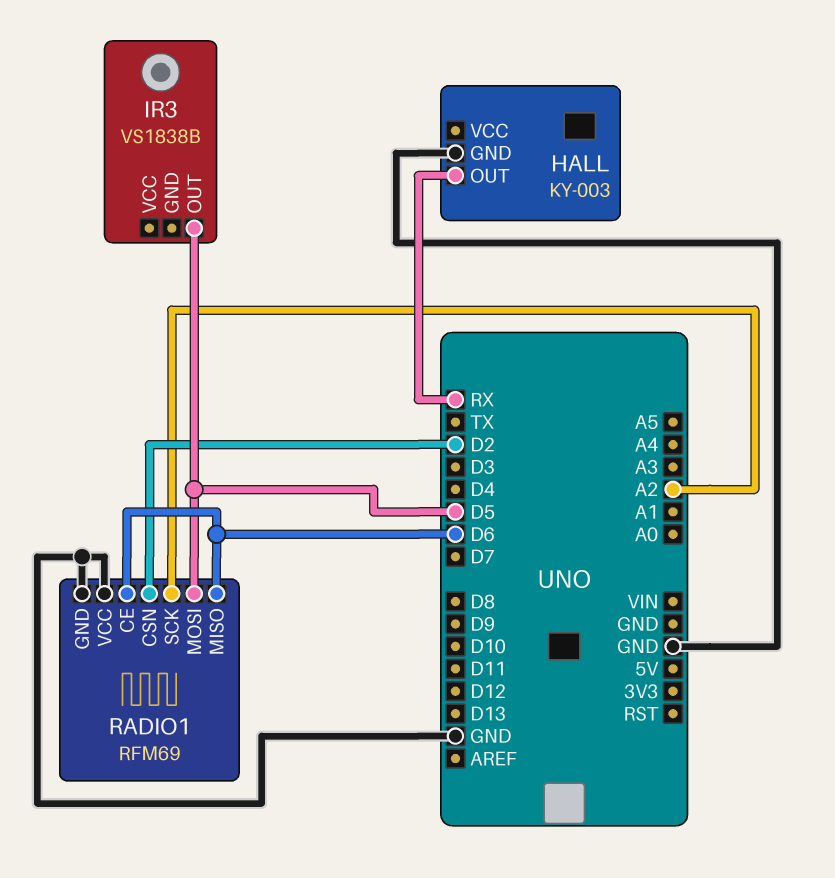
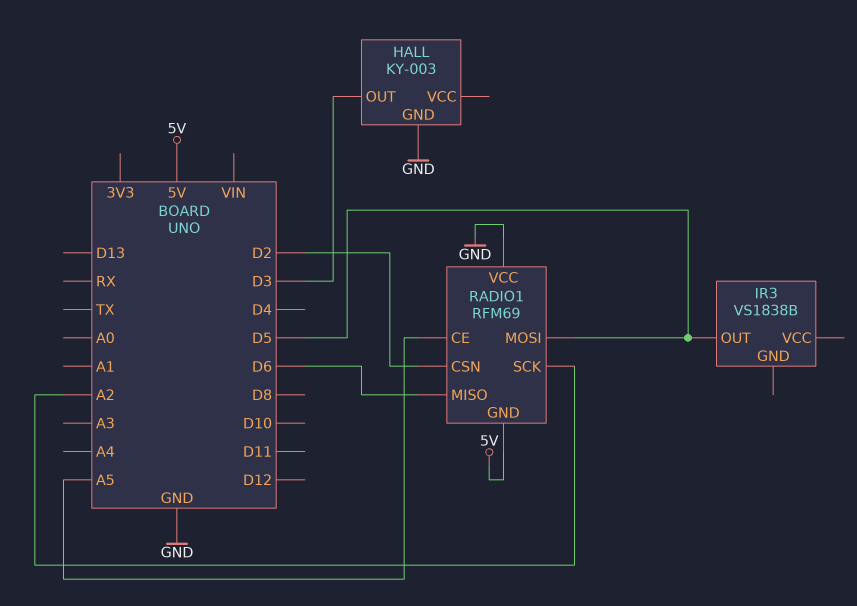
HALL pin OUT: RX -> D3
RADIO1 pin CE: D6 -> A5
RADIO1 pin GND: GND -> 5V

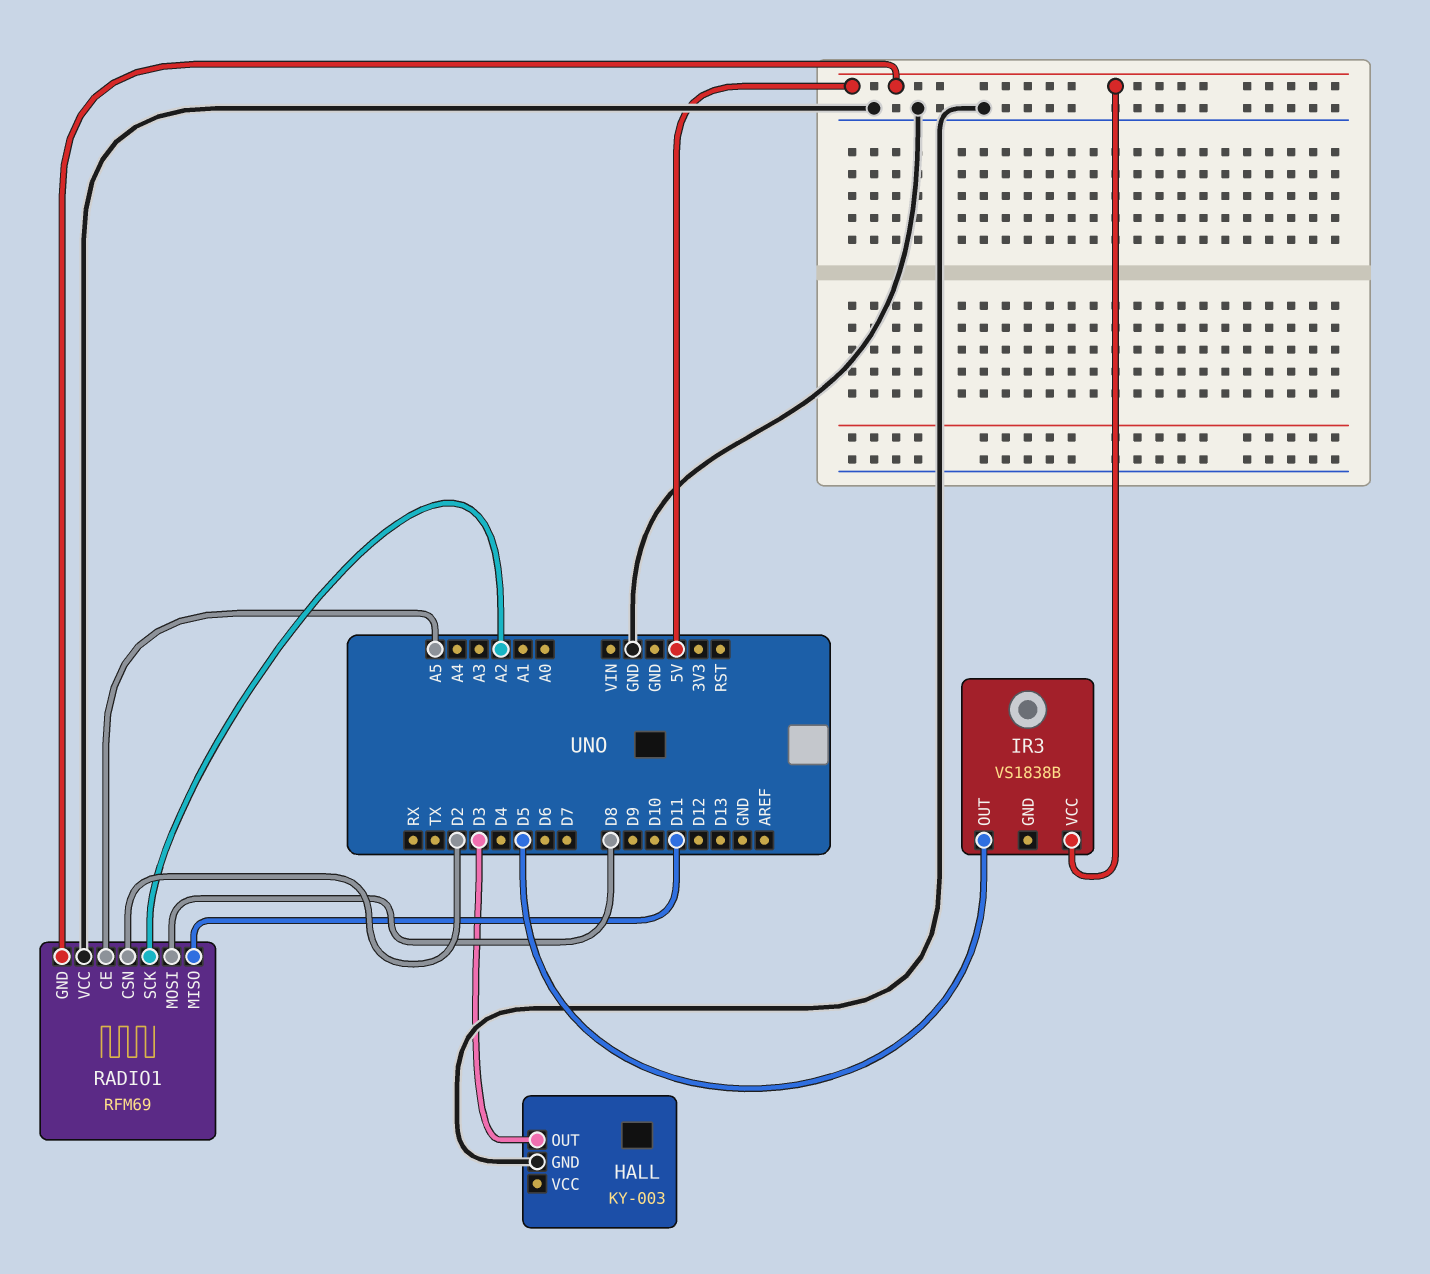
IR3 pin VCC: none -> 5V
RADIO1 pin MISO: D6 -> D11
RADIO1 pin MOSI: D5 -> D8

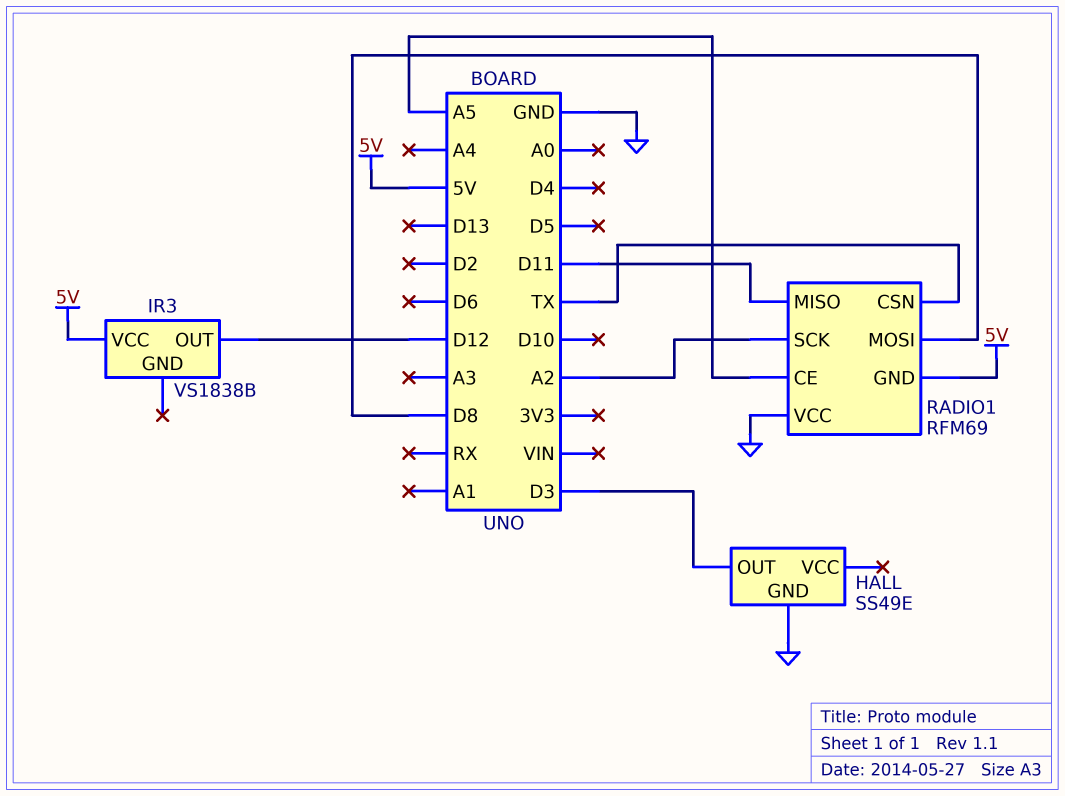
HALL: KY-003 -> SS49E
IR3 pin OUT: D5 -> D12
RADIO1 pin CSN: D2 -> TX

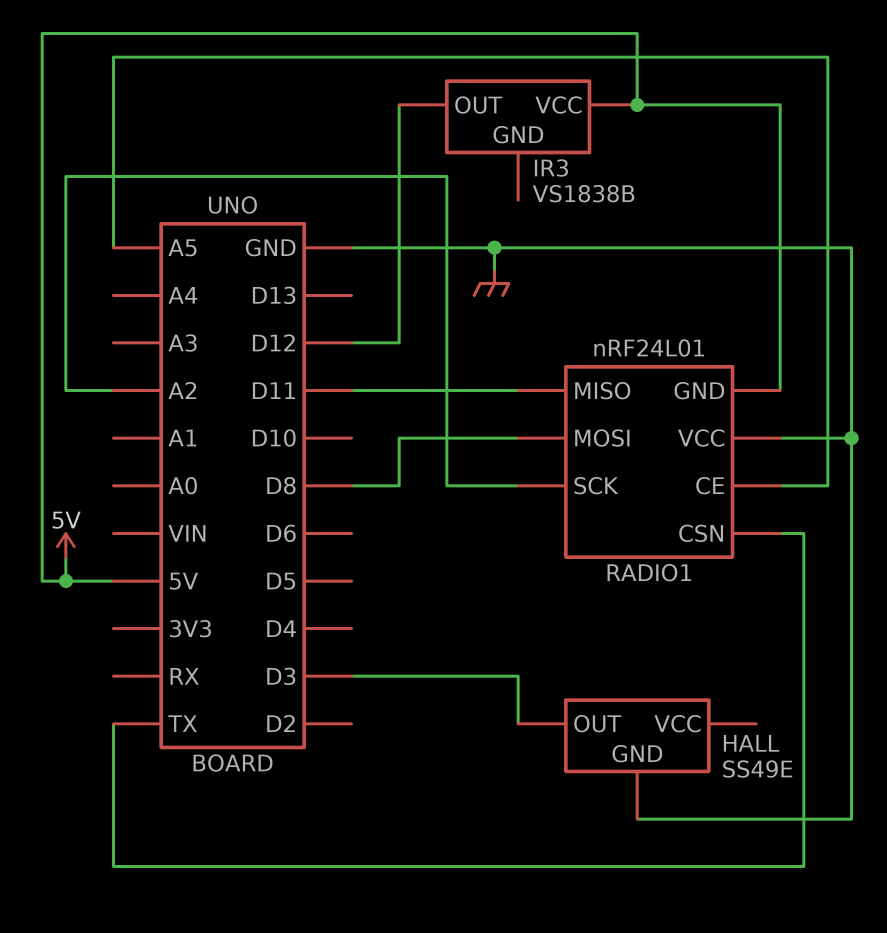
RADIO1: RFM69 -> nRF24L01

